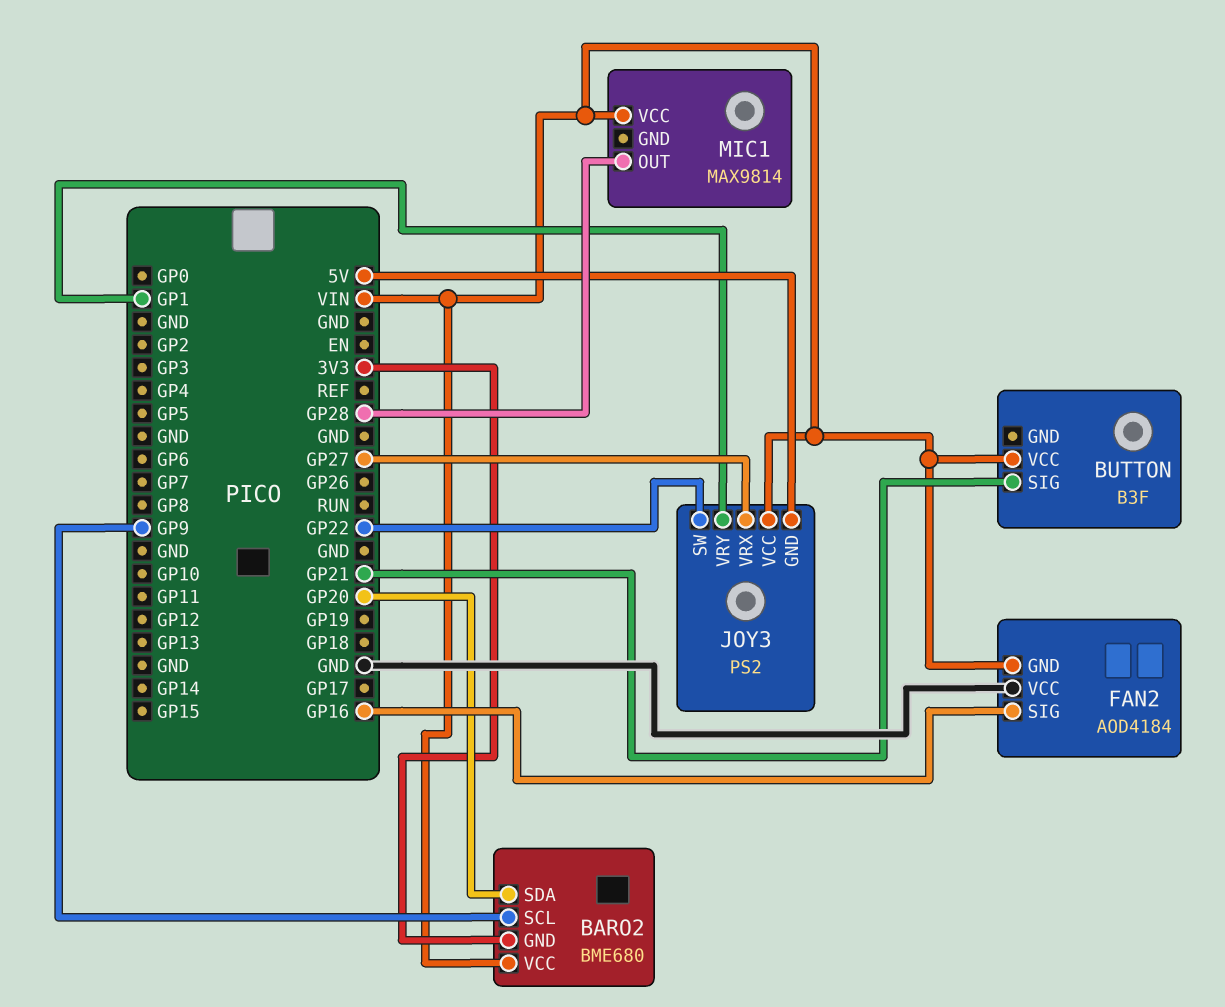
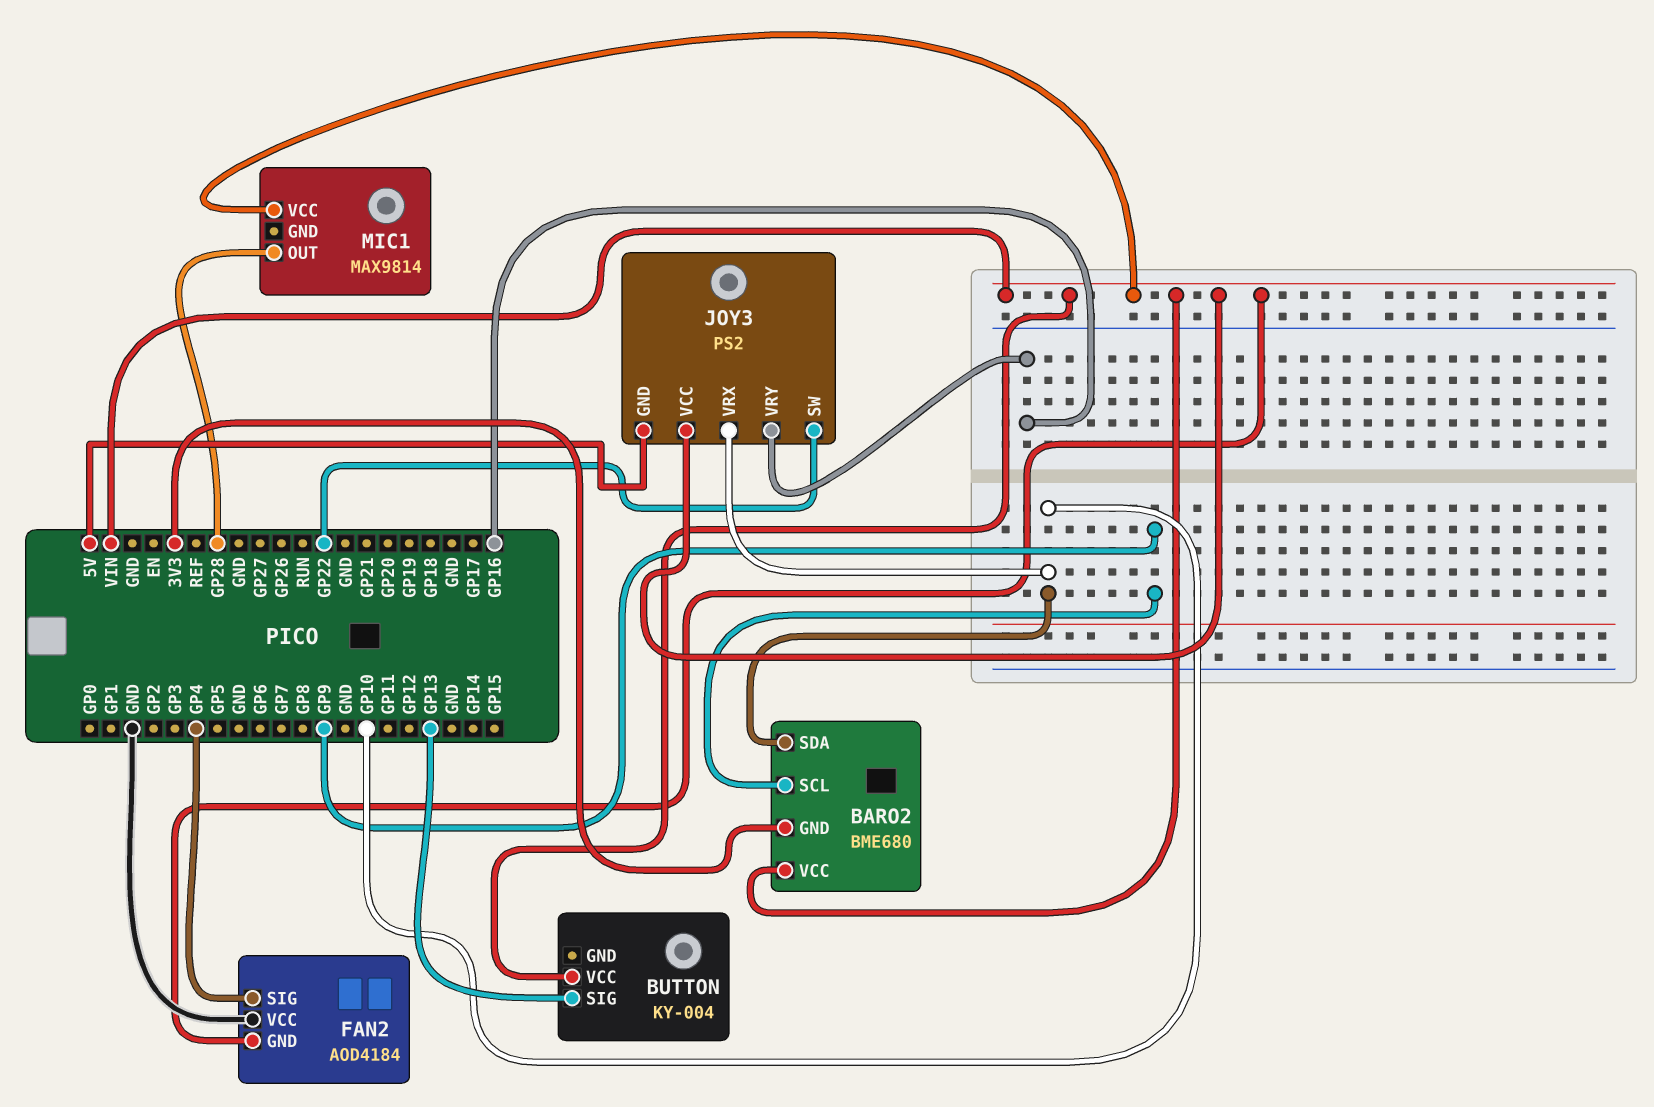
BARO2 pin SDA: GP20 -> GP10
BUTTON: B3F -> KY-004
BUTTON pin SIG: GP21 -> GP13
FAN2 pin SIG: GP16 -> GP4
JOY3 pin VRX: GP27 -> GP10
JOY3 pin VRY: GP1 -> GP16

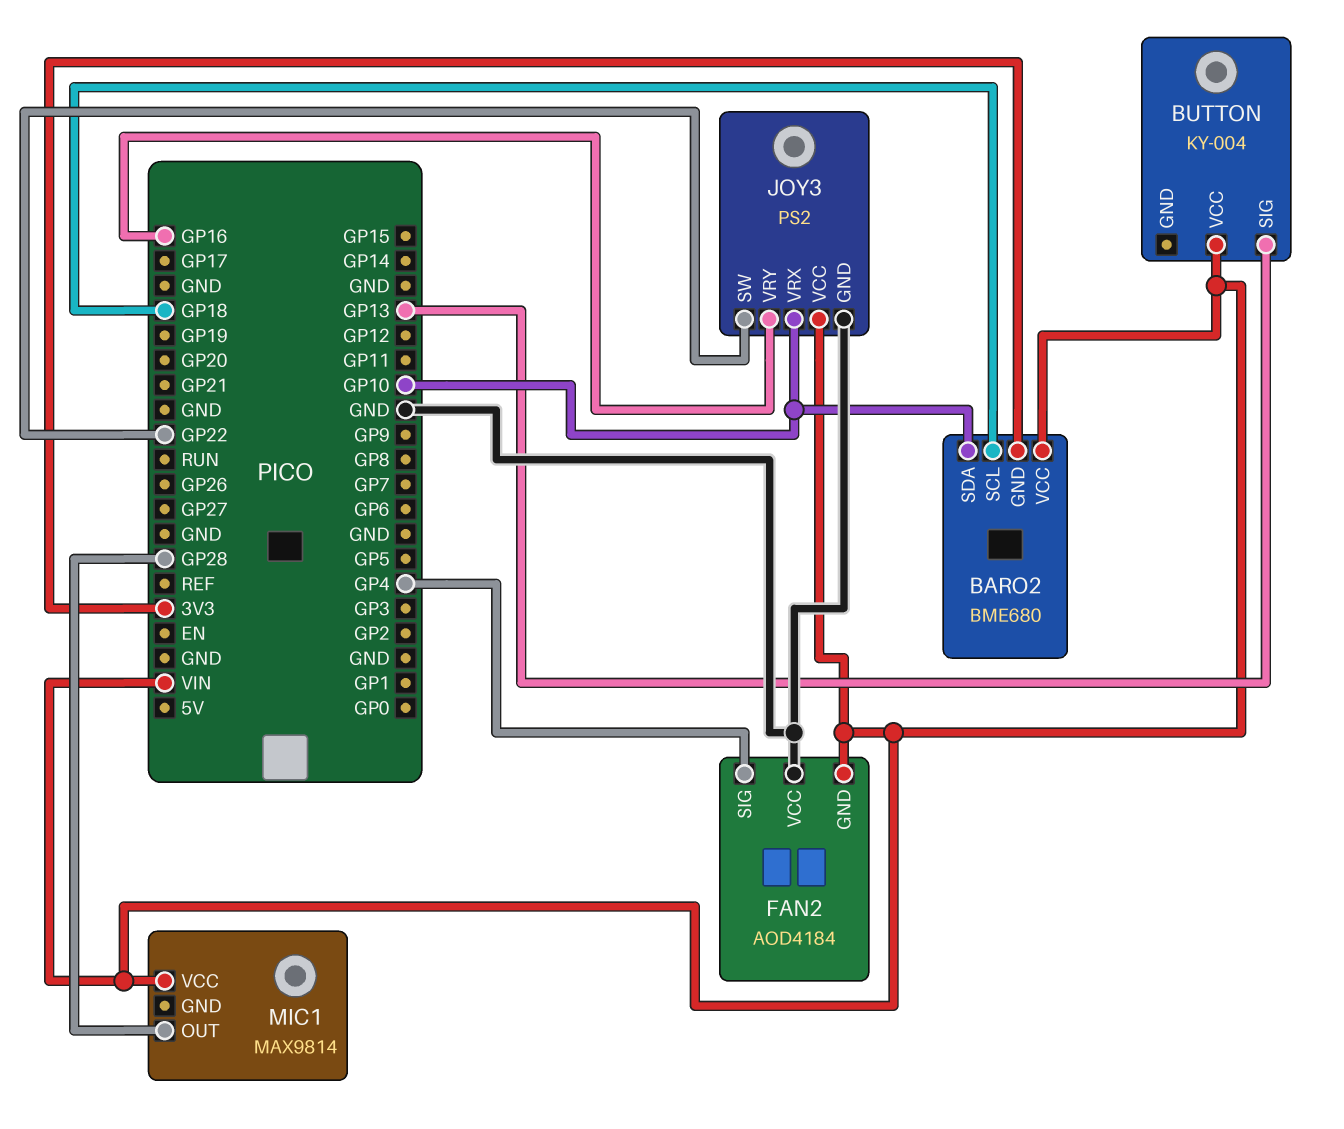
BARO2 pin SCL: GP9 -> GP18
JOY3 pin GND: 5V -> GND

